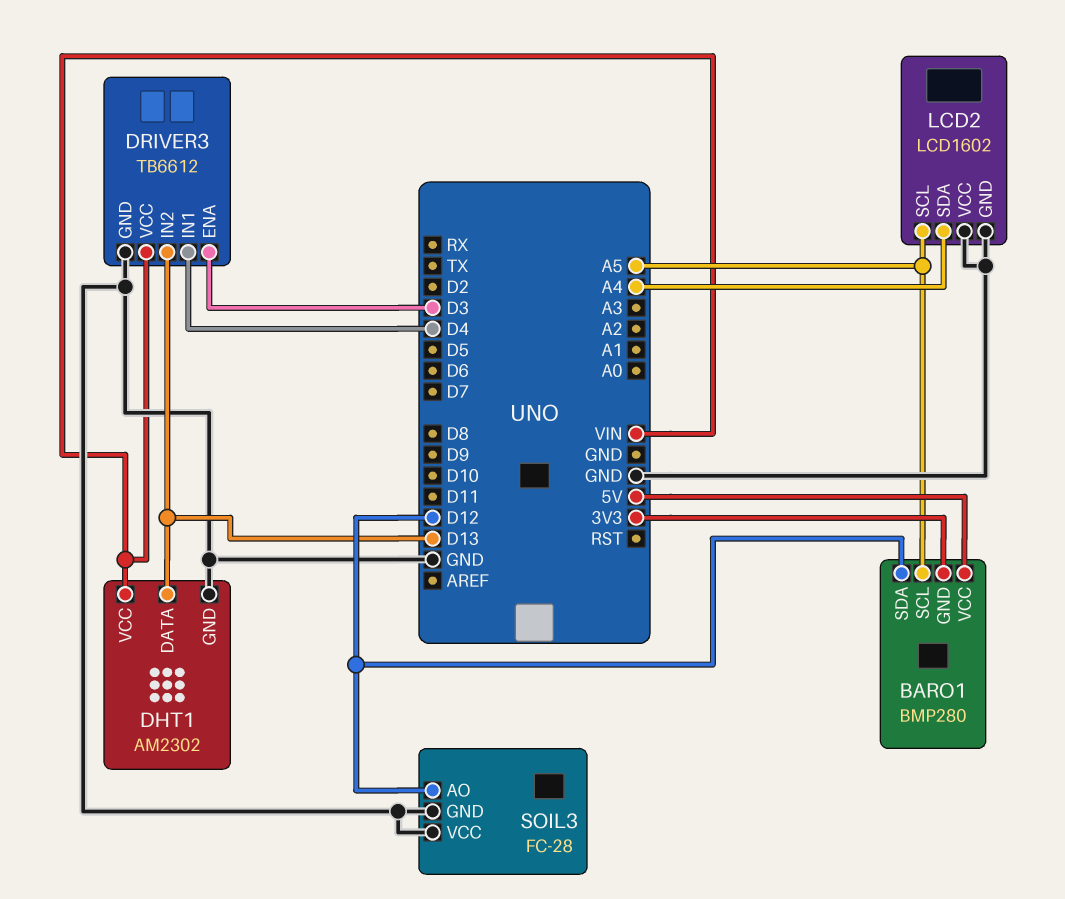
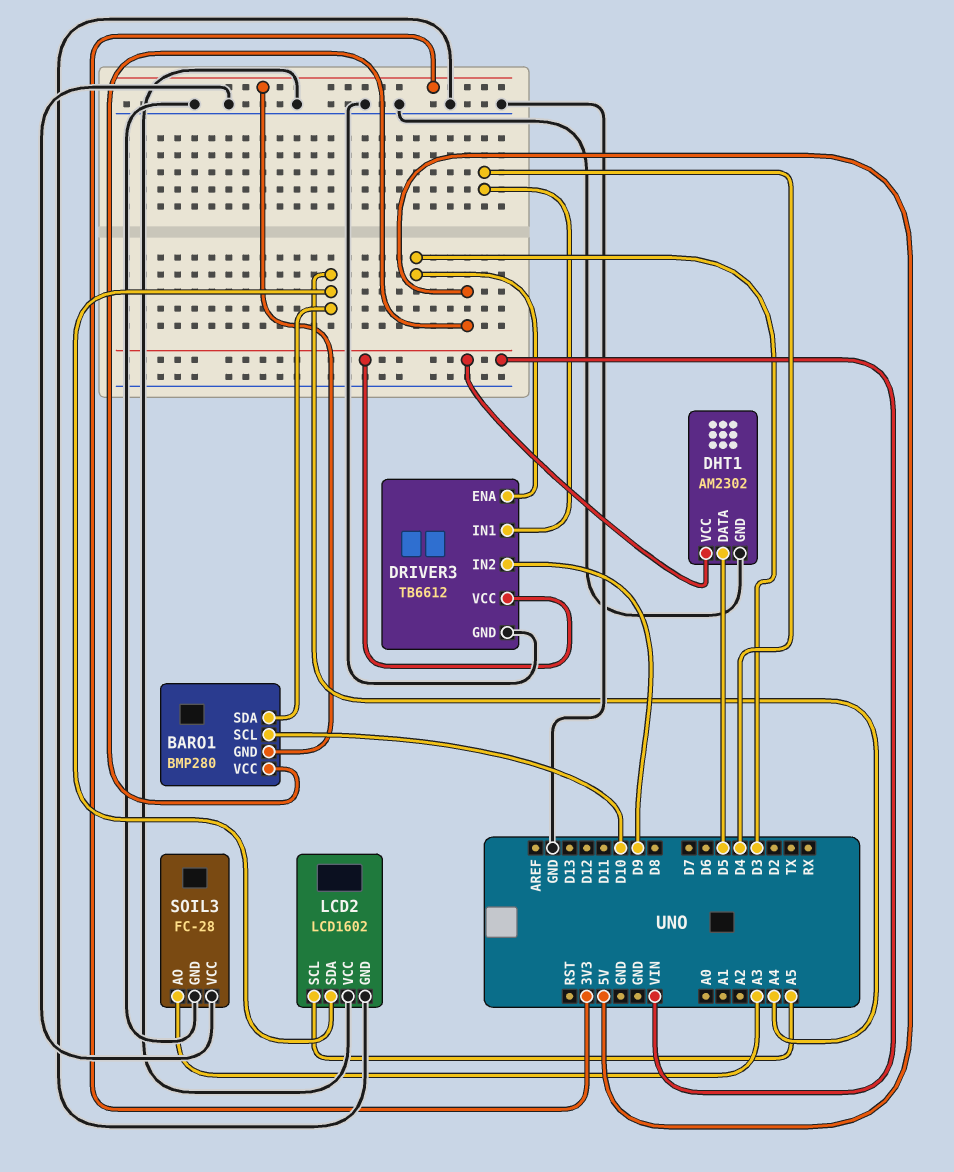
BARO1 pin SCL: A5 -> D10
BARO1 pin SDA: D12 -> A4
DHT1 pin DATA: D13 -> D5
DRIVER3 pin IN2: D13 -> D9
SOIL3 pin AO: D12 -> A3

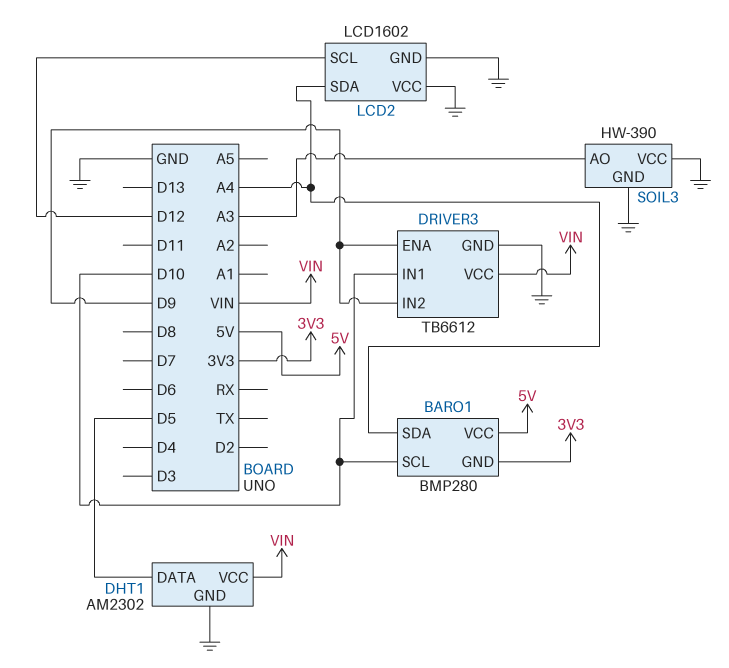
DRIVER3 pin ENA: D3 -> D9
DRIVER3 pin IN1: D4 -> D10
LCD2 pin SCL: A5 -> D12
SOIL3: FC-28 -> HW-390

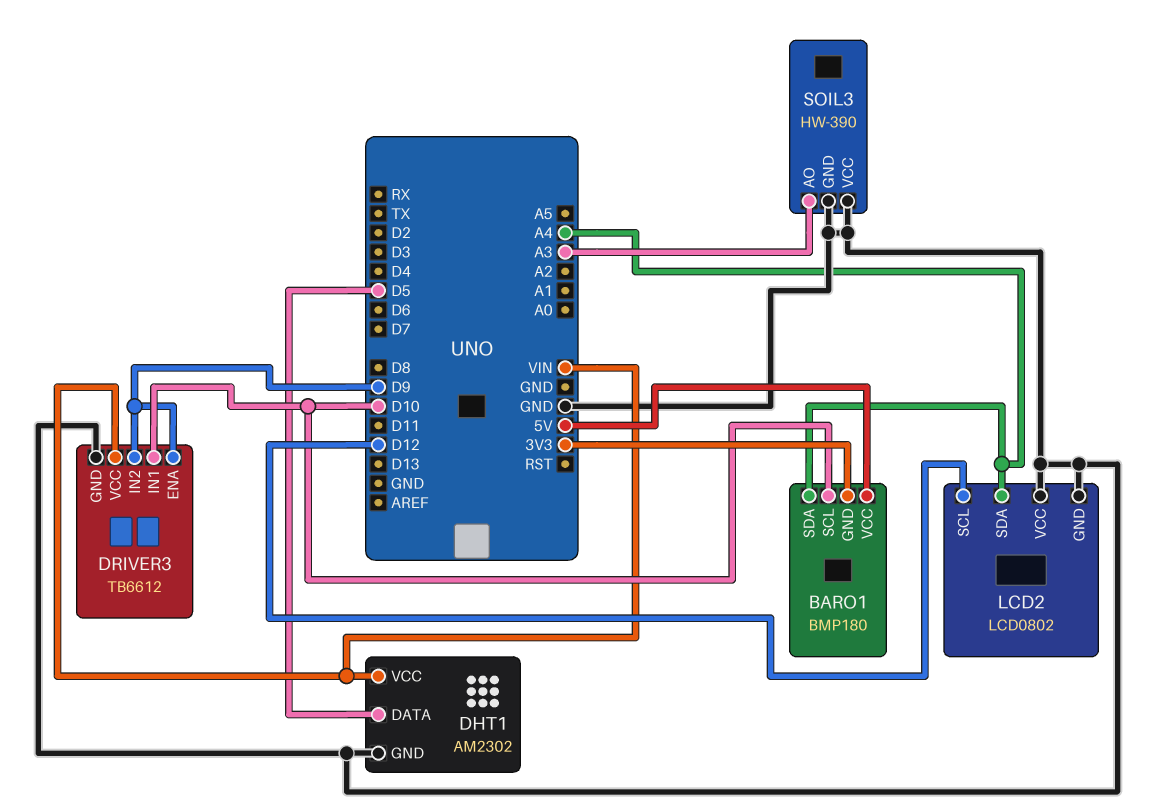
BARO1: BMP280 -> BMP180
LCD2: LCD1602 -> LCD0802

